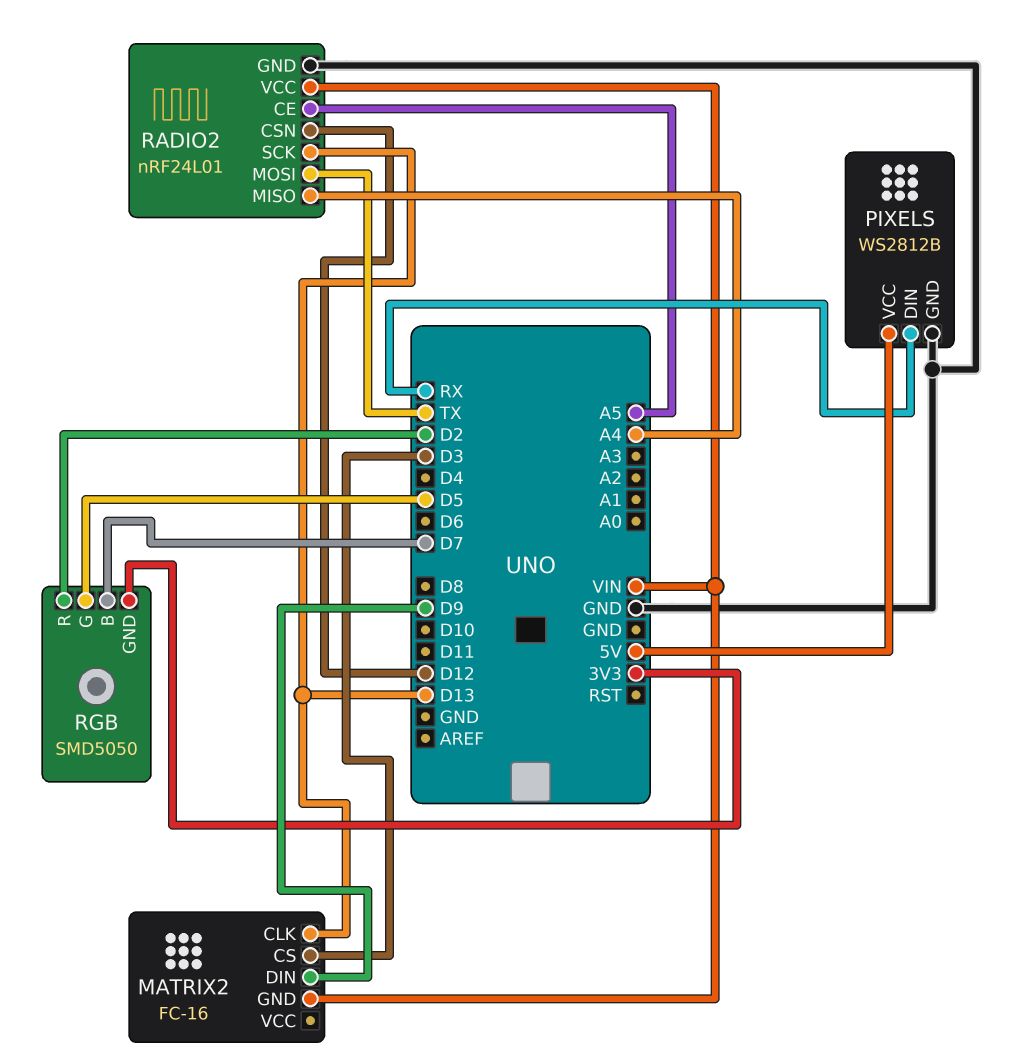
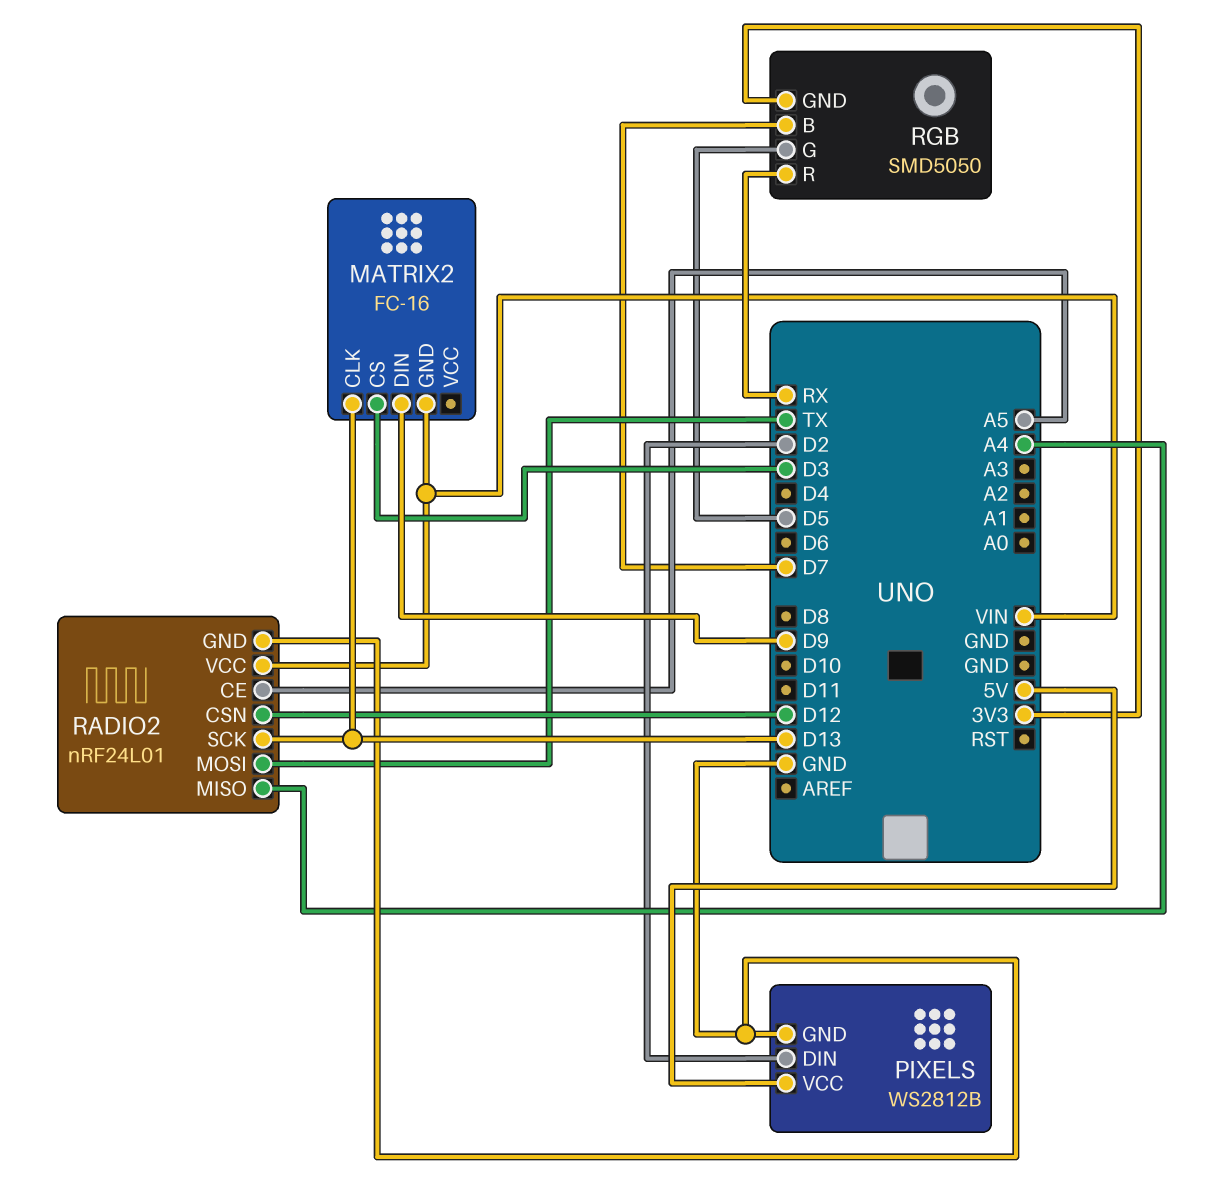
PIXELS pin DIN: RX -> D2
RGB pin R: D2 -> RX

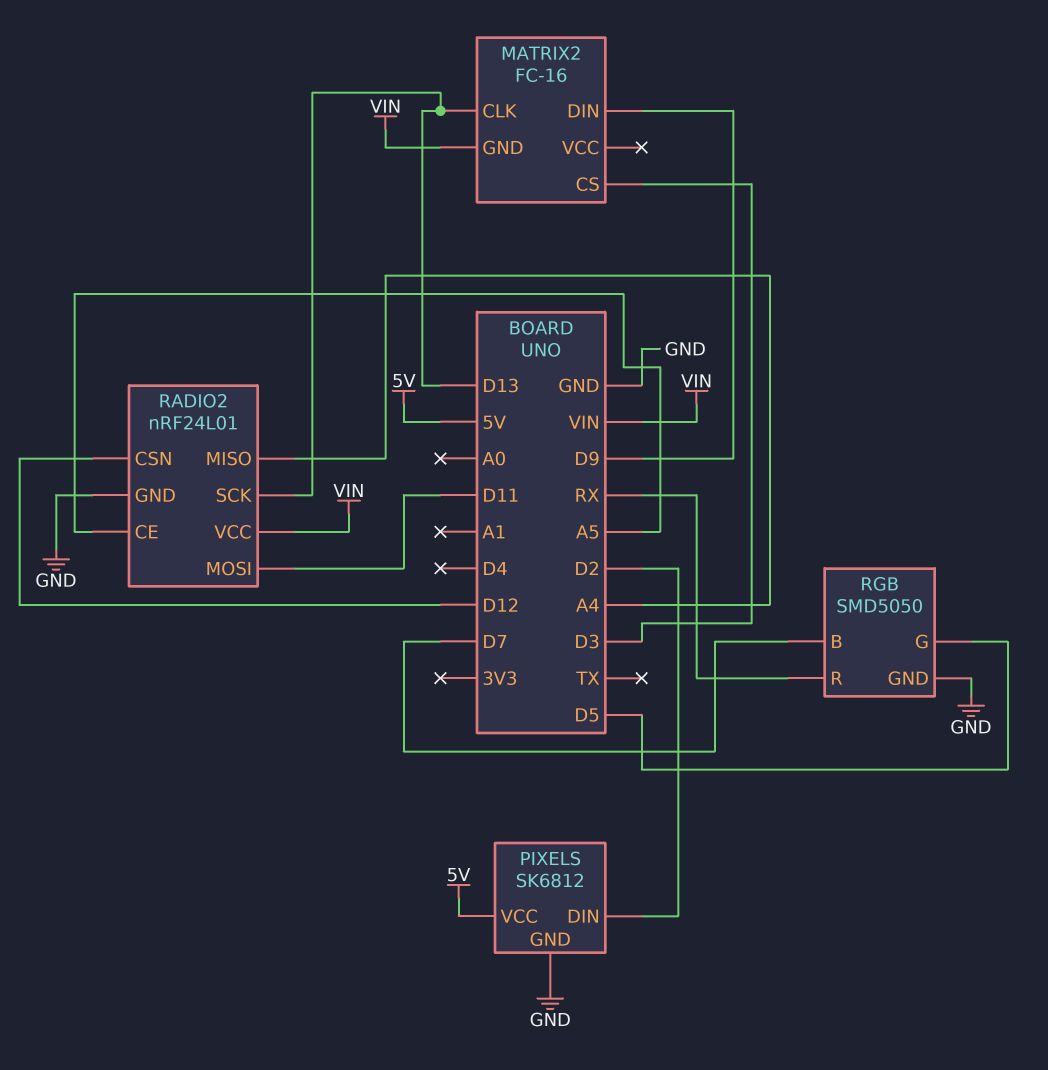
PIXELS: WS2812B -> SK6812
RADIO2 pin MOSI: TX -> D11
RGB pin GND: 3V3 -> GND

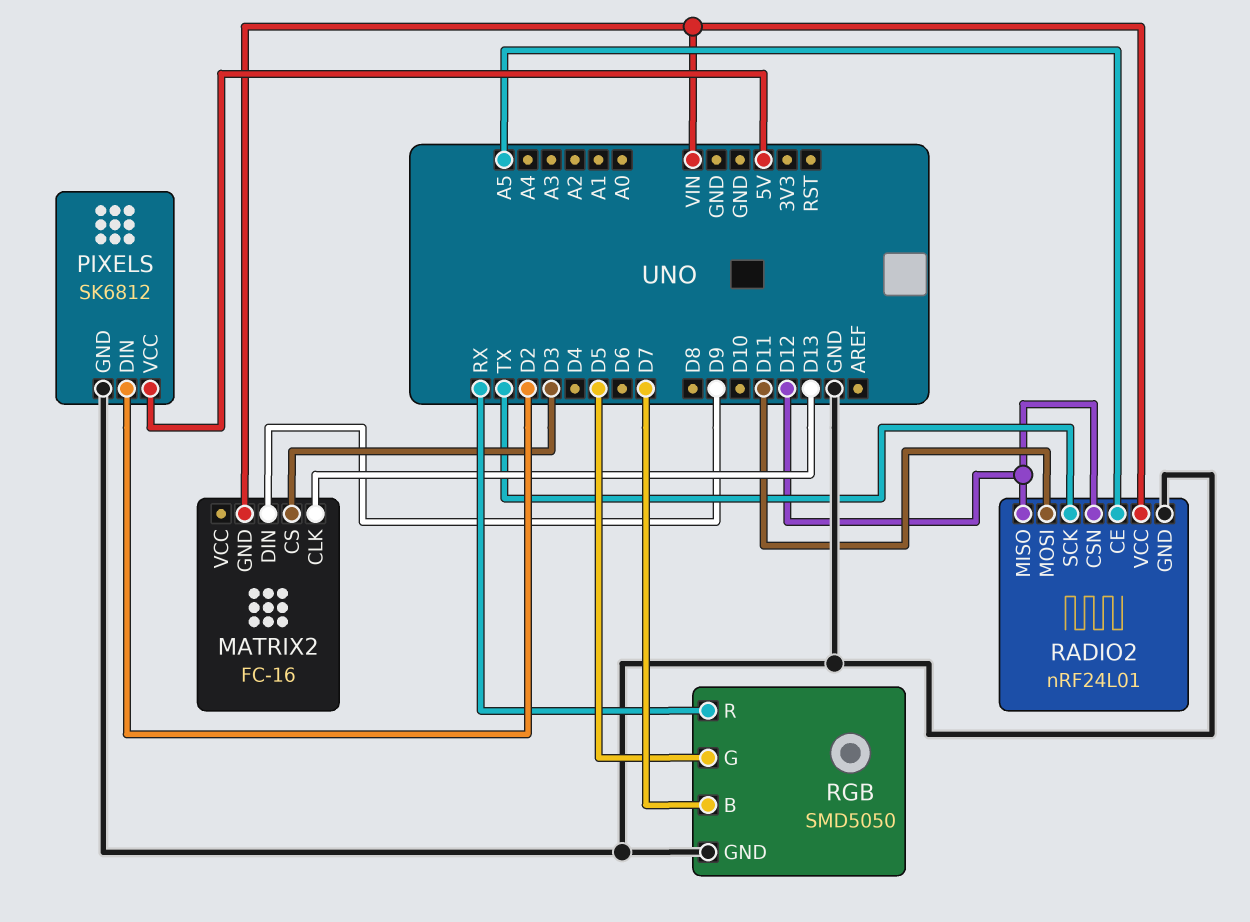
RADIO2 pin MISO: A4 -> D12
RADIO2 pin SCK: D13 -> TX

